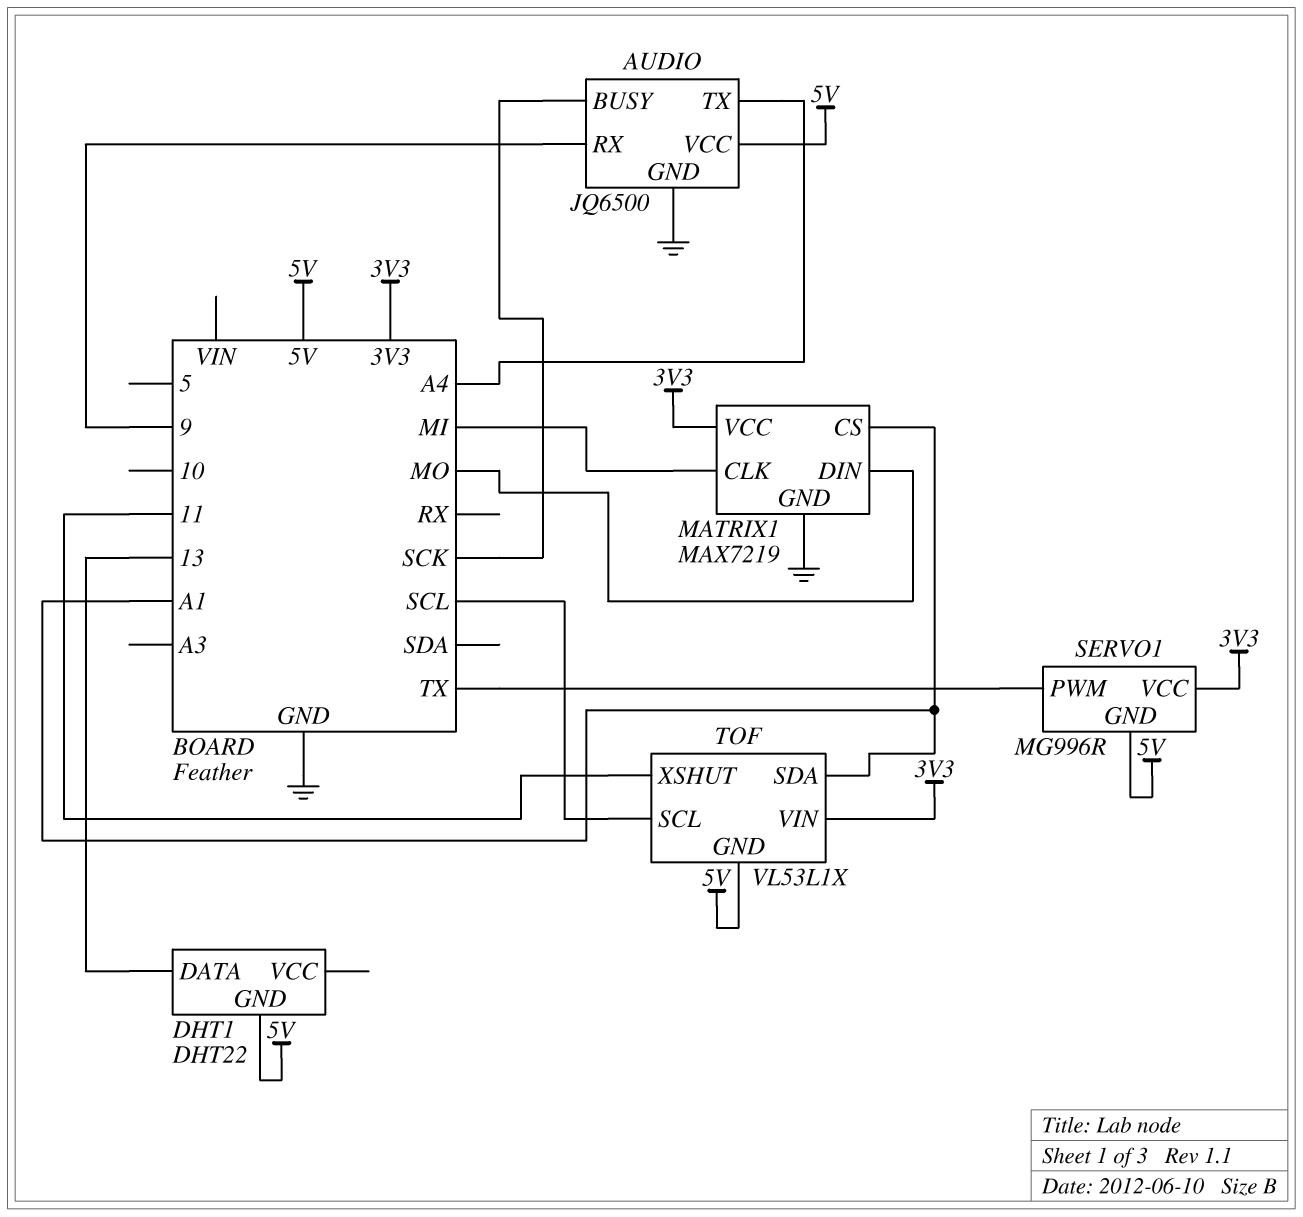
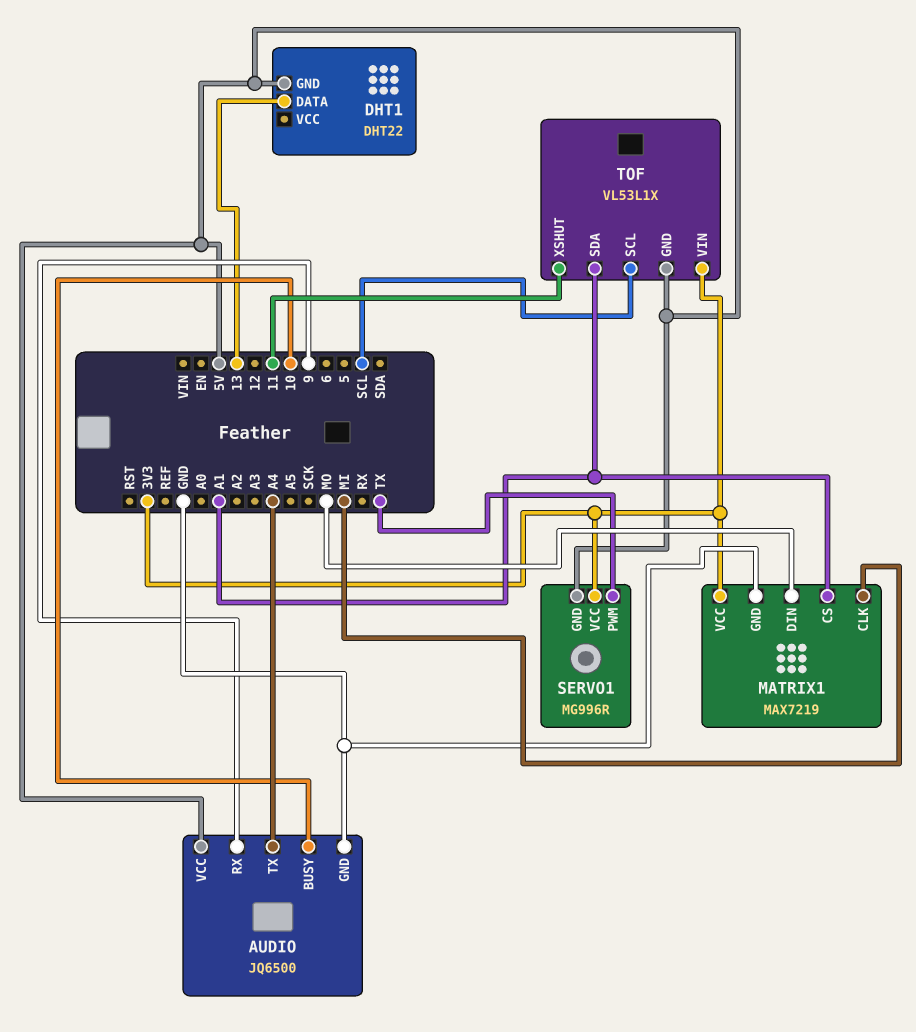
AUDIO pin BUSY: SCK -> 10

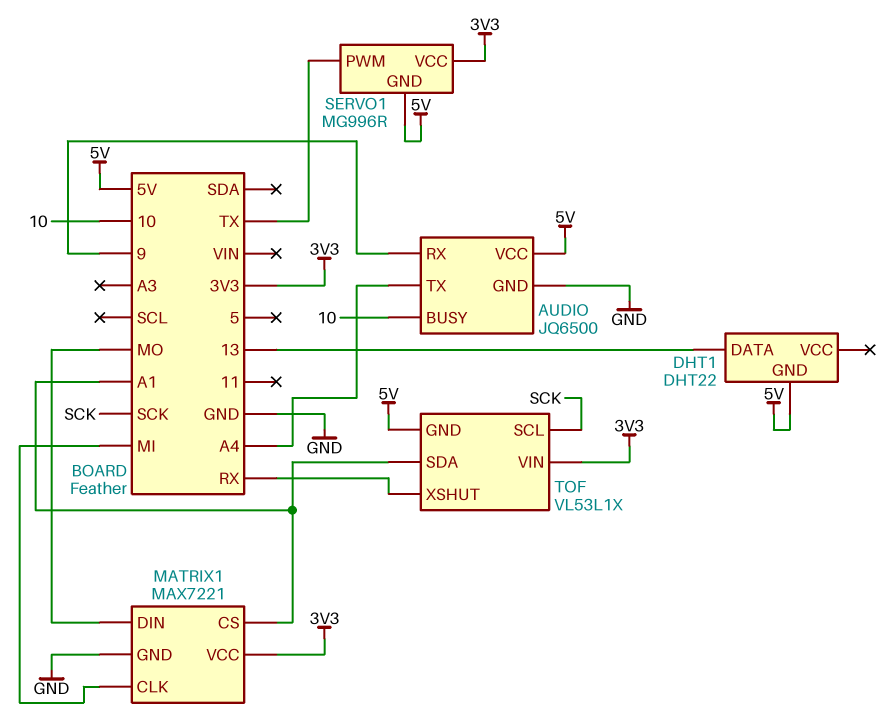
MATRIX1: MAX7219 -> MAX7221
TOF pin SCL: SCL -> SCK
TOF pin XSHUT: 11 -> RX

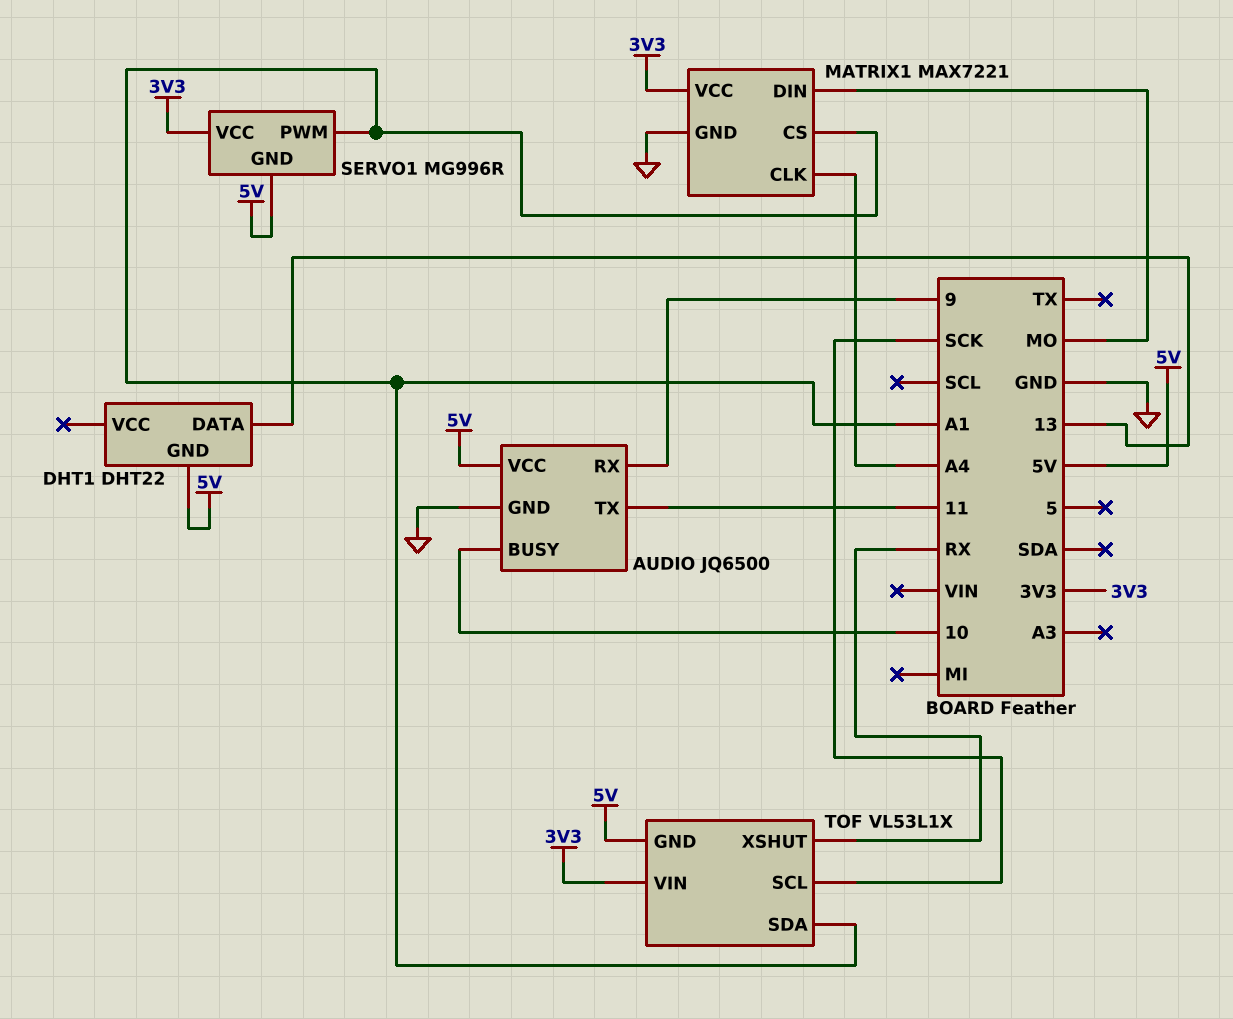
AUDIO pin TX: A4 -> 11
MATRIX1 pin CLK: MI -> A4
SERVO1 pin PWM: TX -> A1

